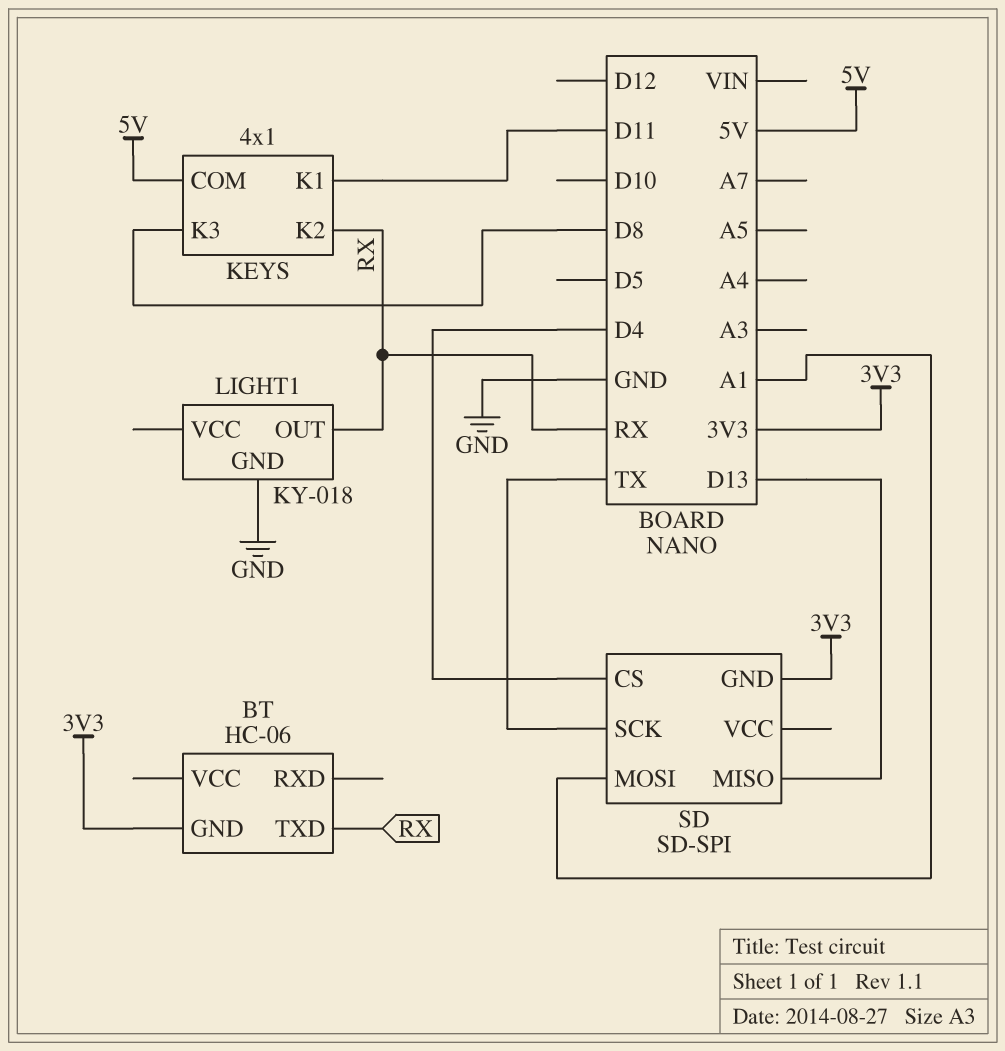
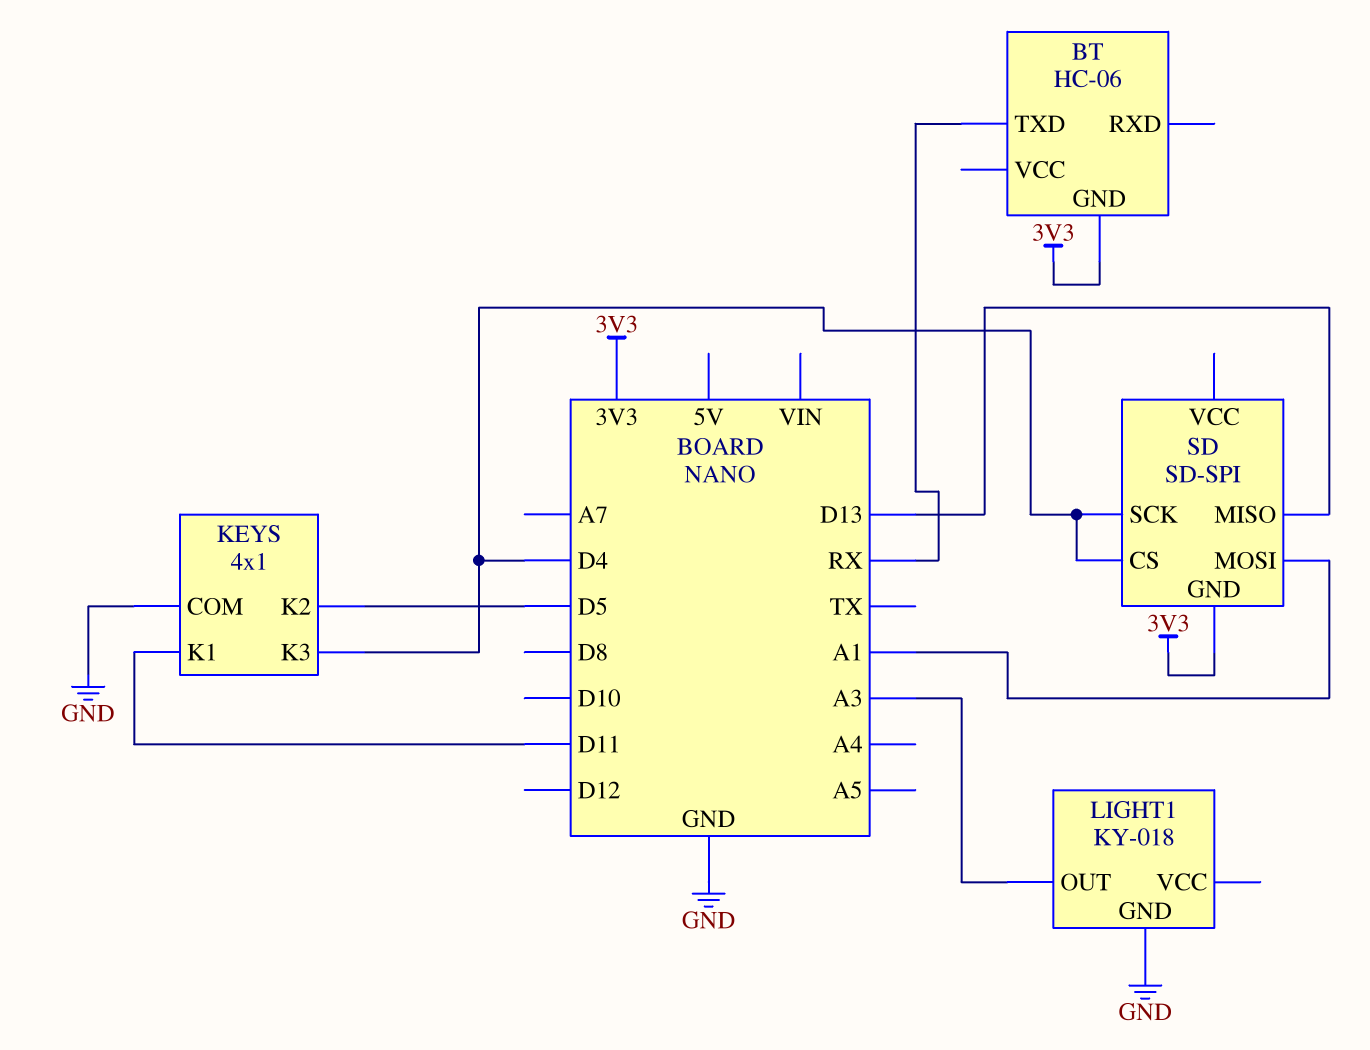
KEYS pin COM: 5V -> GND
KEYS pin K2: RX -> D5
KEYS pin K3: D8 -> D4
LIGHT1 pin OUT: RX -> A3
SD pin SCK: TX -> D4

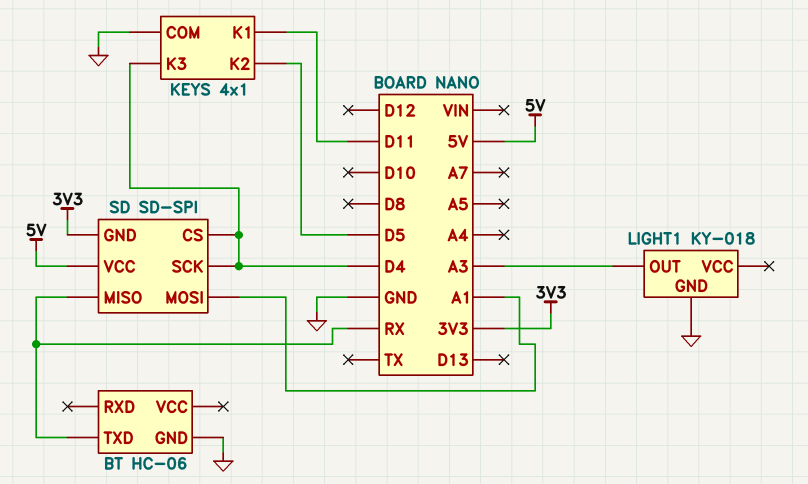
BT pin GND: 3V3 -> GND
SD pin MISO: D13 -> RX
SD pin VCC: none -> 5V

